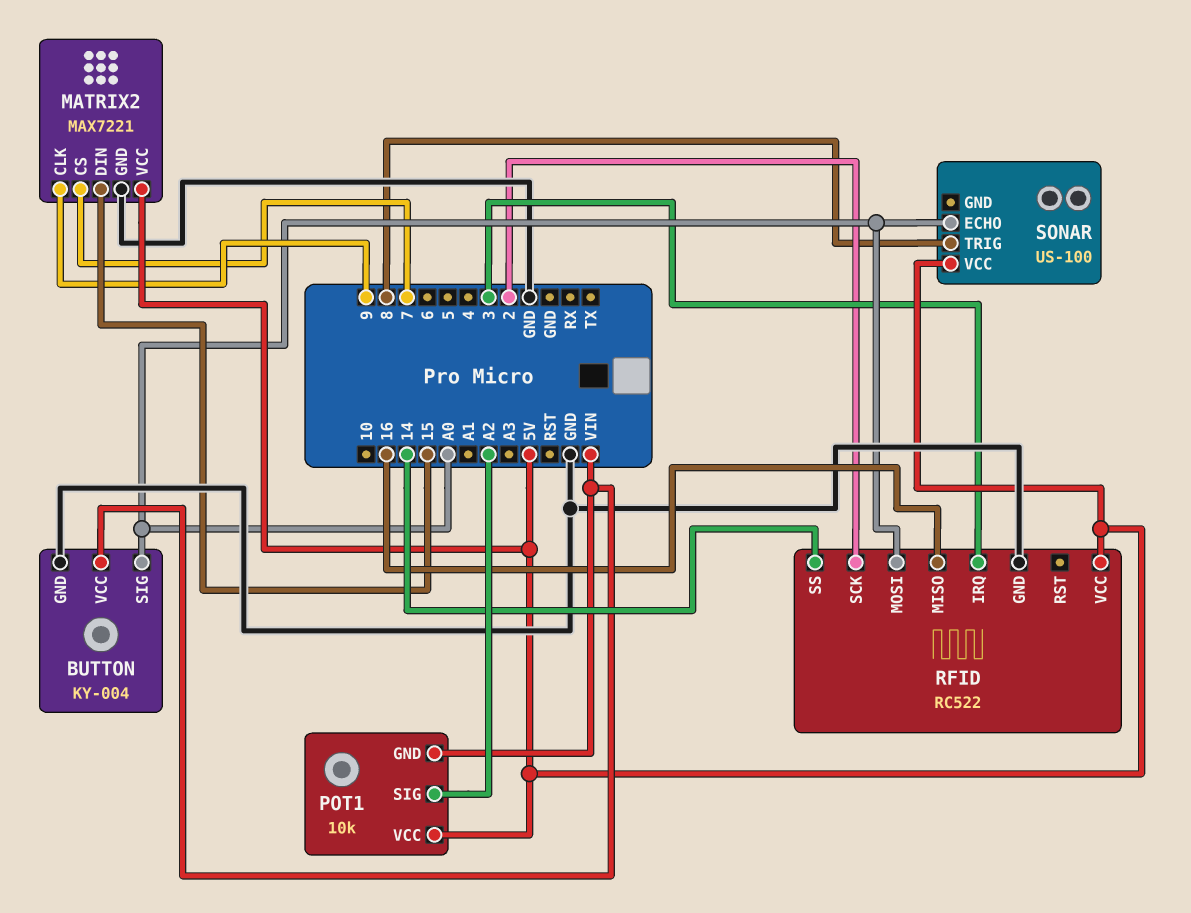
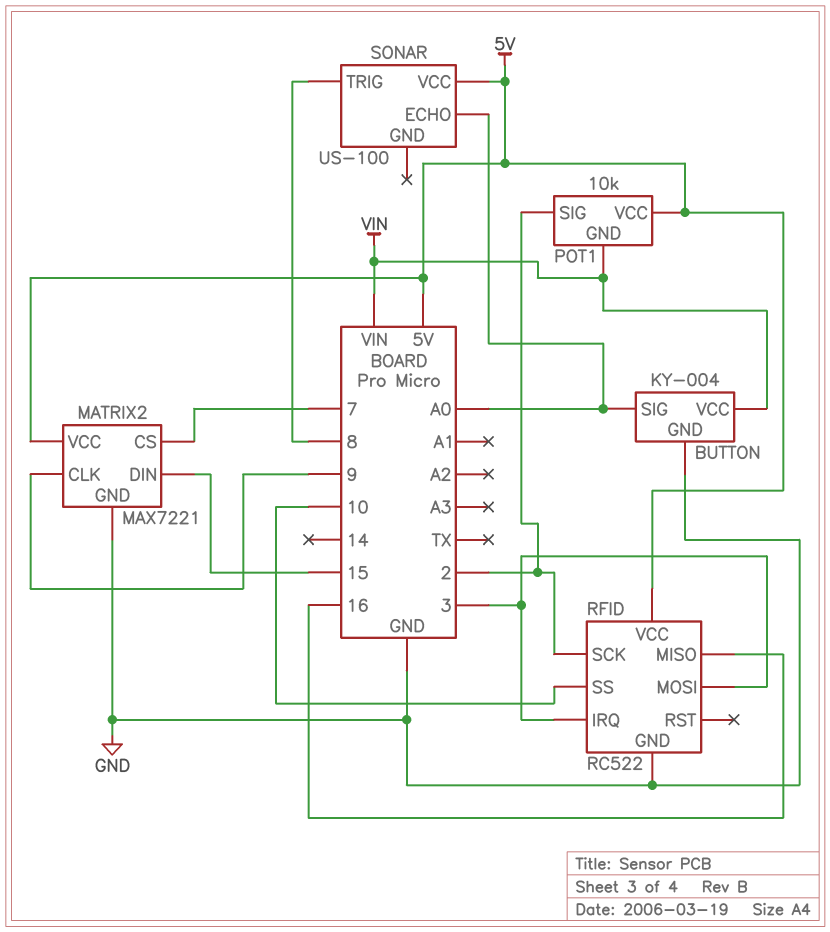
POT1 pin SIG: A2 -> 2
RFID pin MOSI: A0 -> 3
RFID pin SS: 14 -> 10

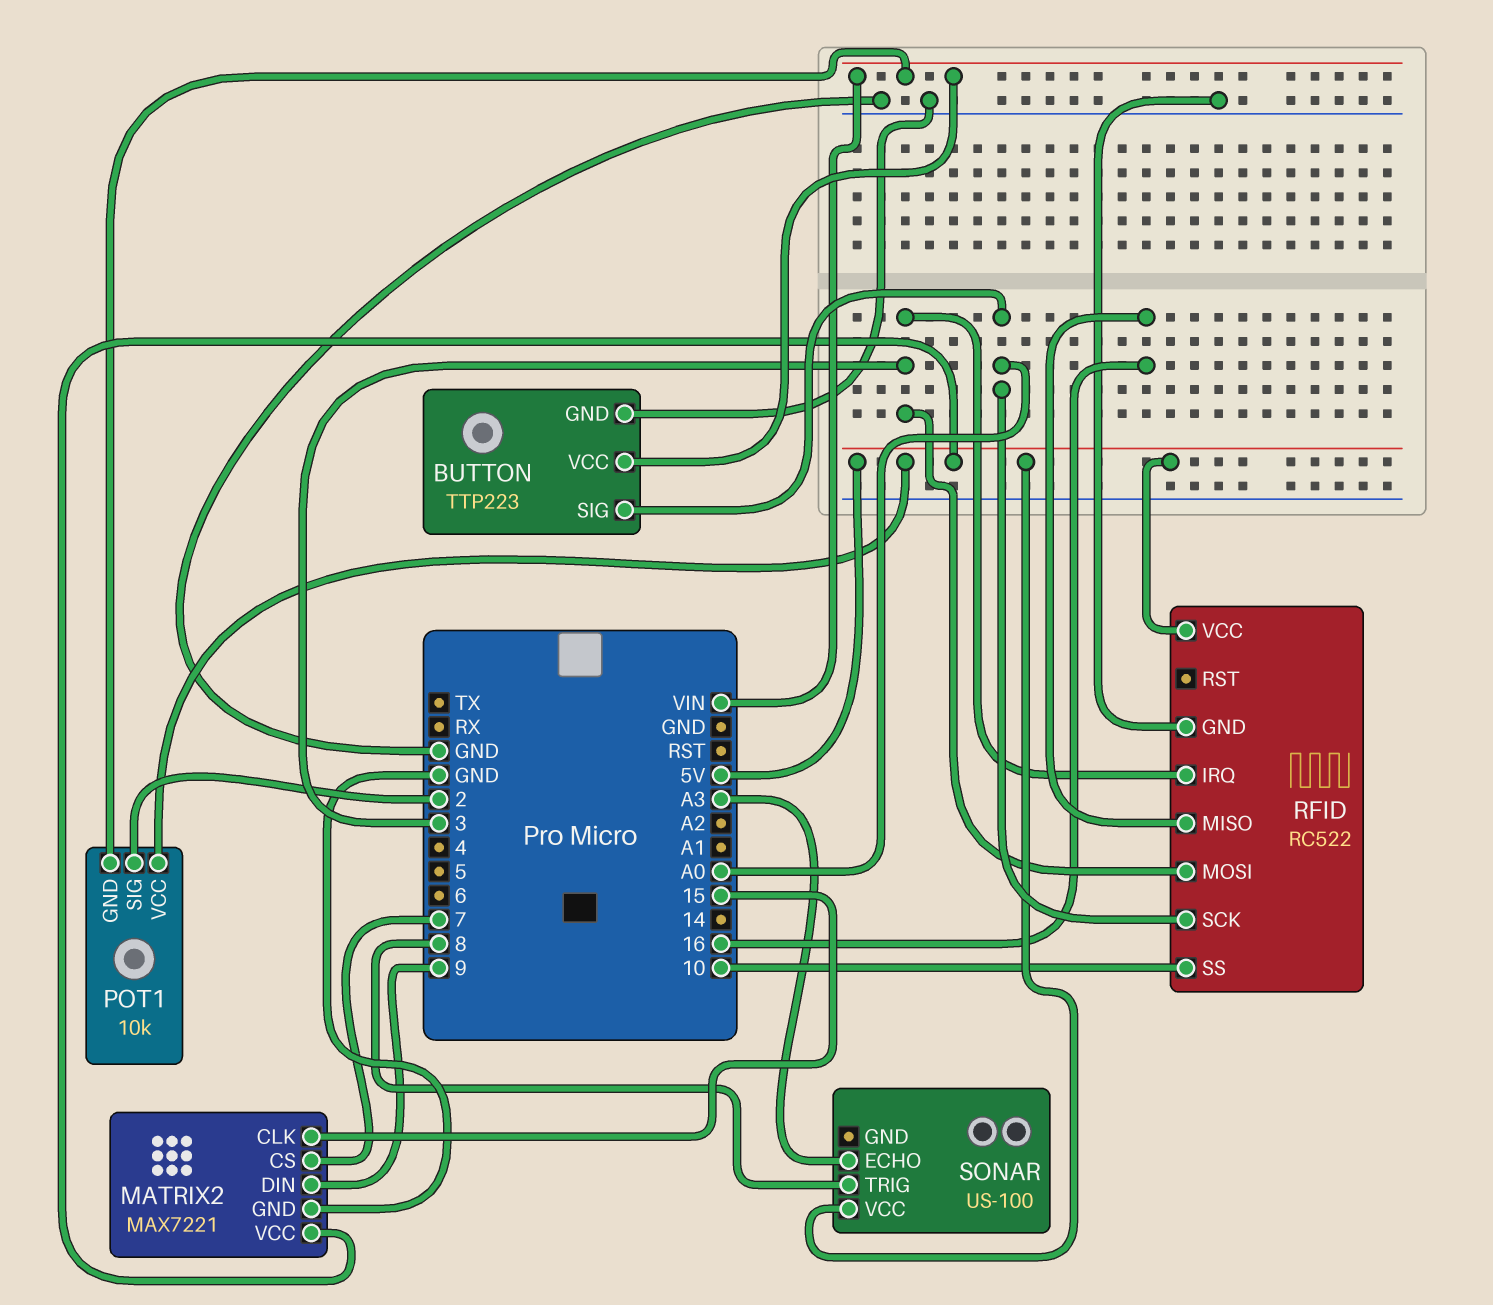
BUTTON: KY-004 -> TTP223
MATRIX2 pin CLK: 9 -> 15
MATRIX2 pin DIN: 15 -> 9
RFID pin SCK: 2 -> A0
SONAR pin ECHO: A0 -> A3

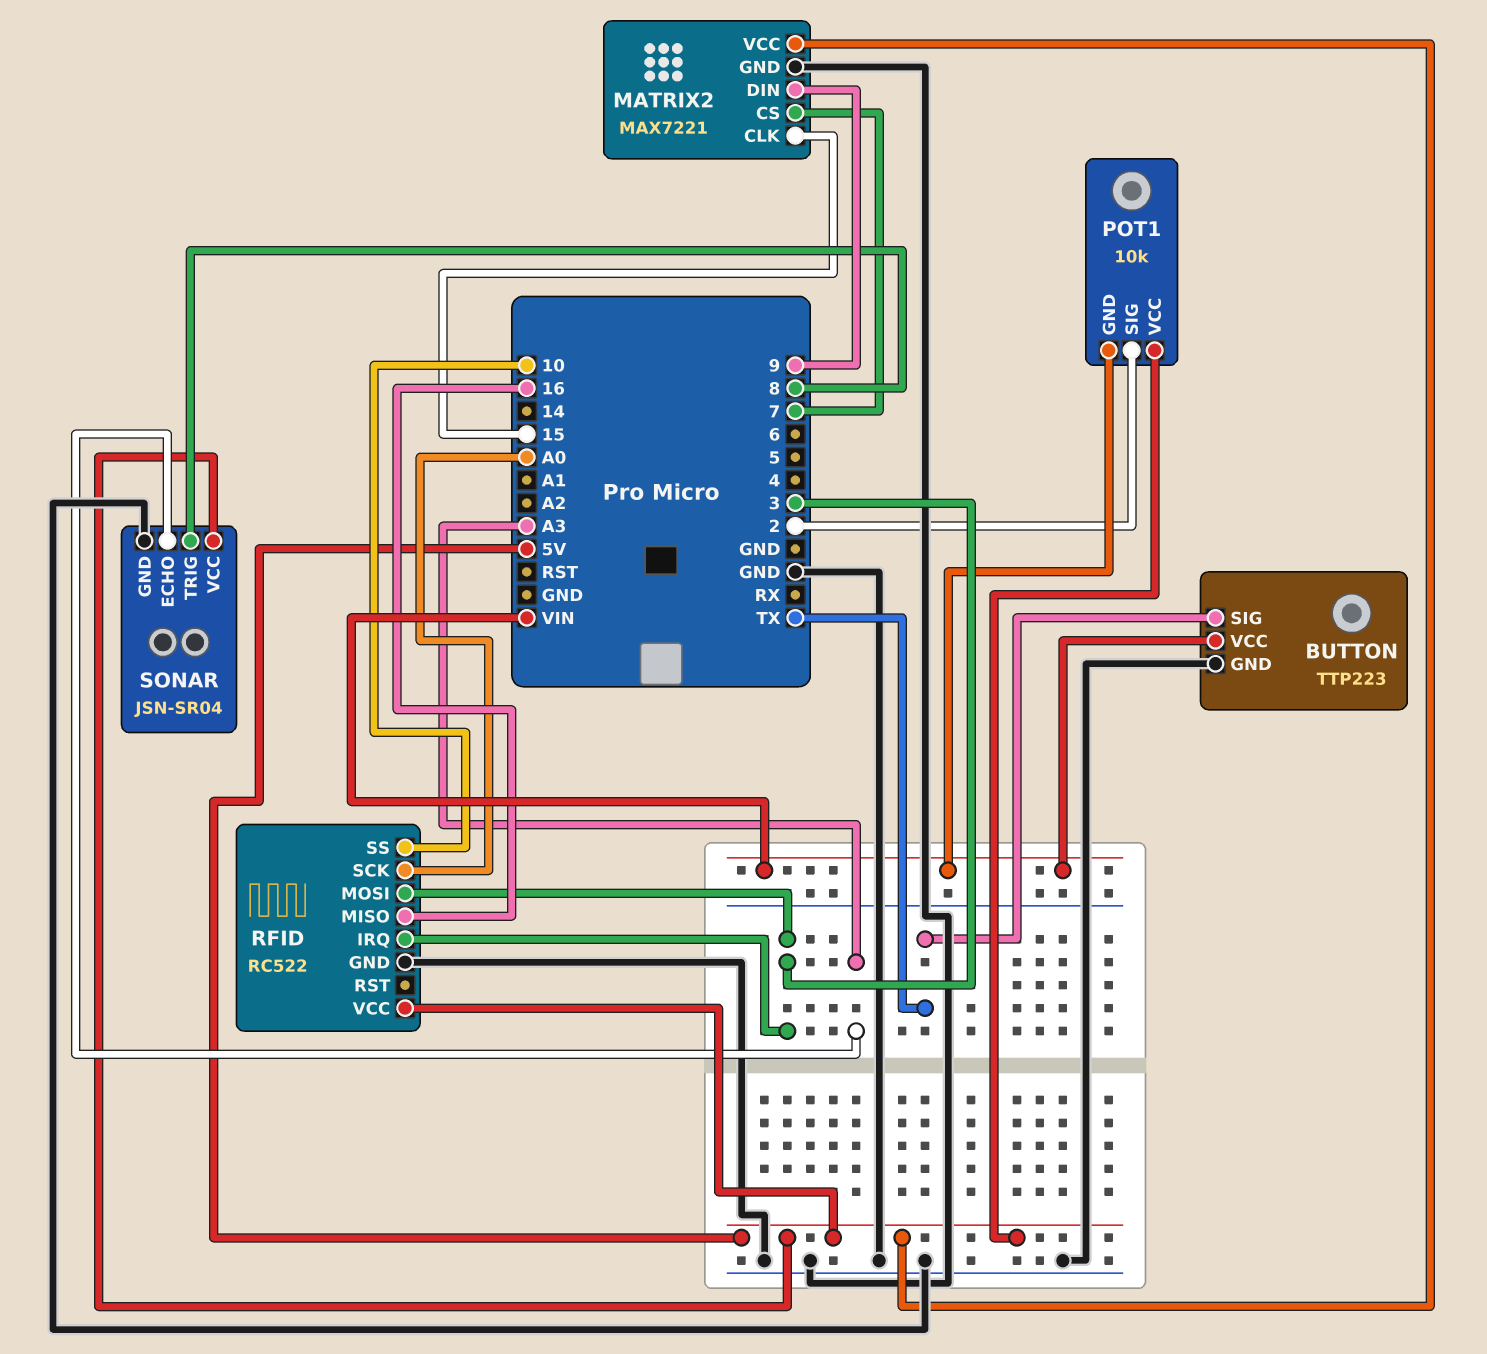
BUTTON pin SIG: A0 -> TX
SONAR: US-100 -> JSN-SR04
SONAR pin GND: none -> GND

